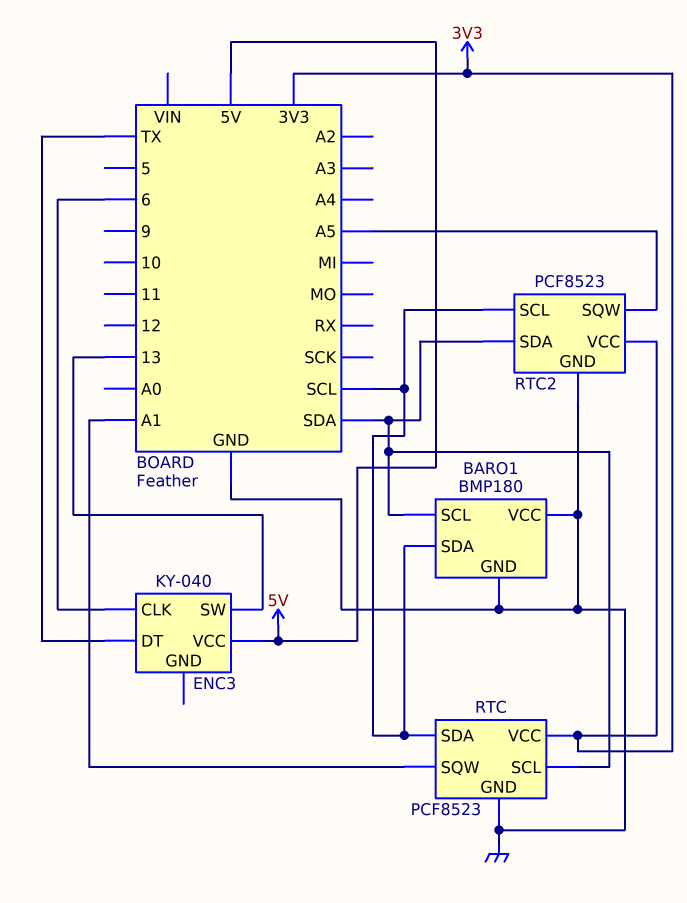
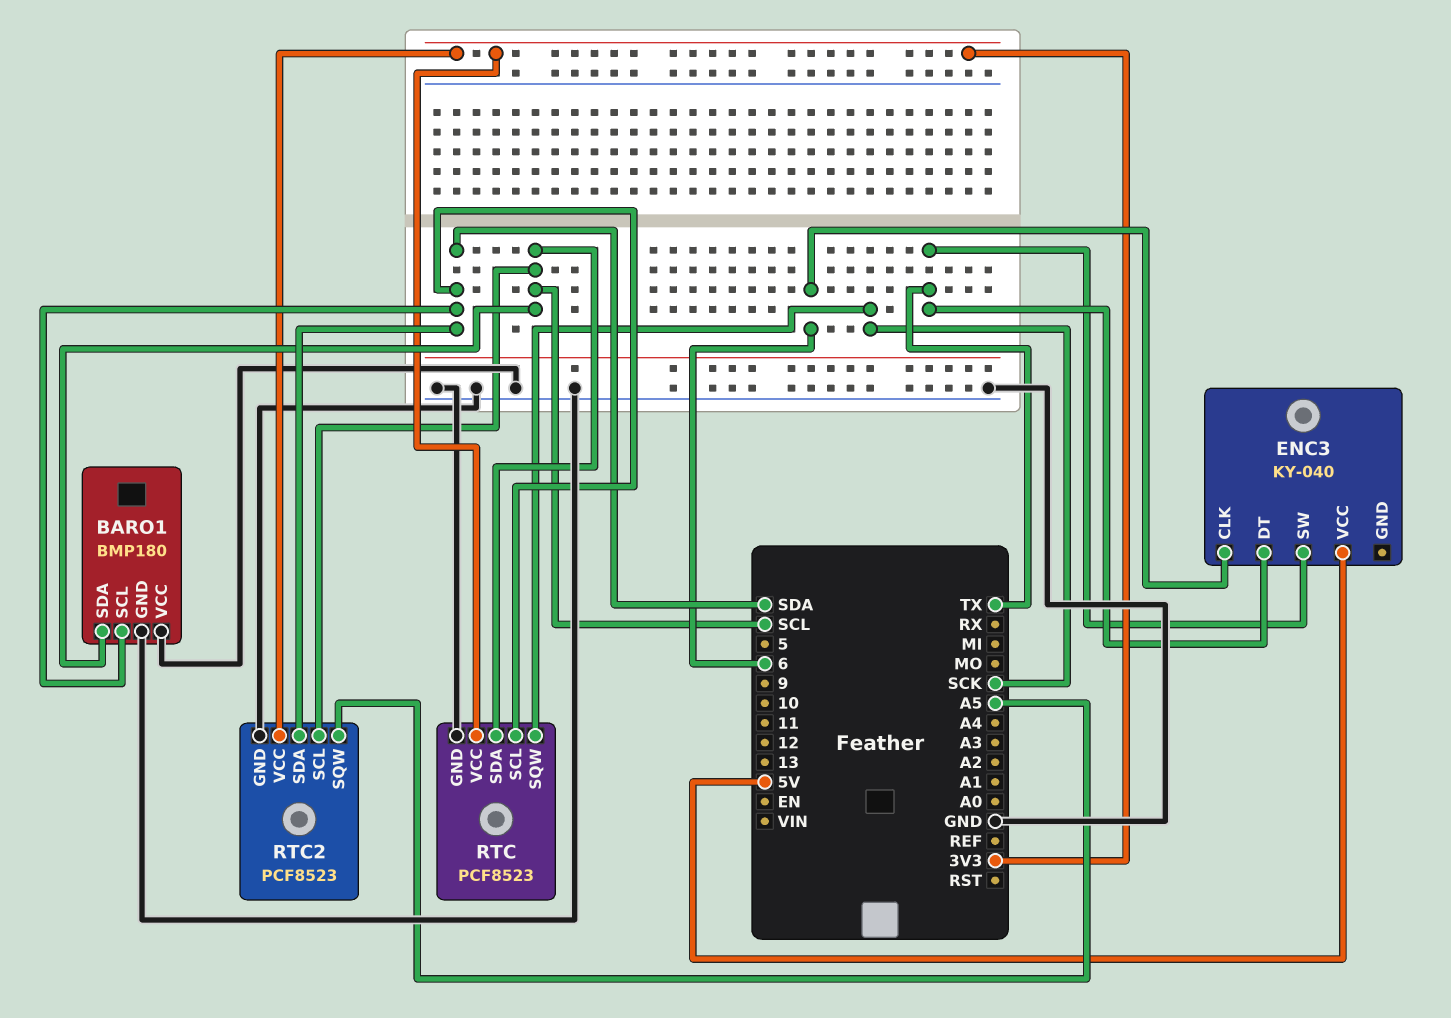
ENC3 pin SW: 13 -> TX
RTC pin SQW: A1 -> SCK

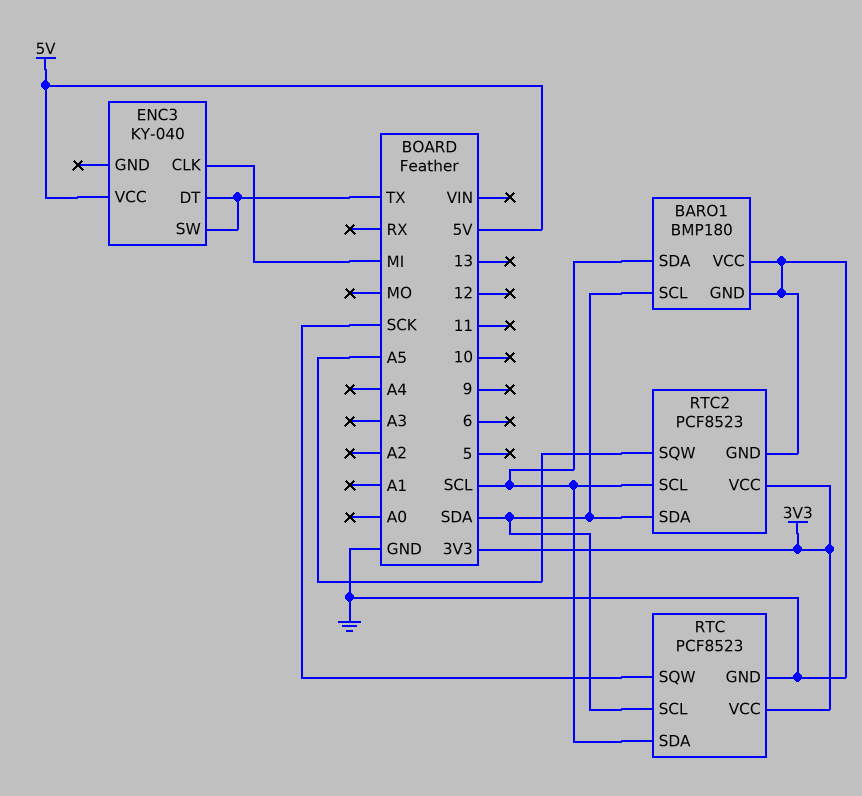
ENC3 pin CLK: 6 -> MI

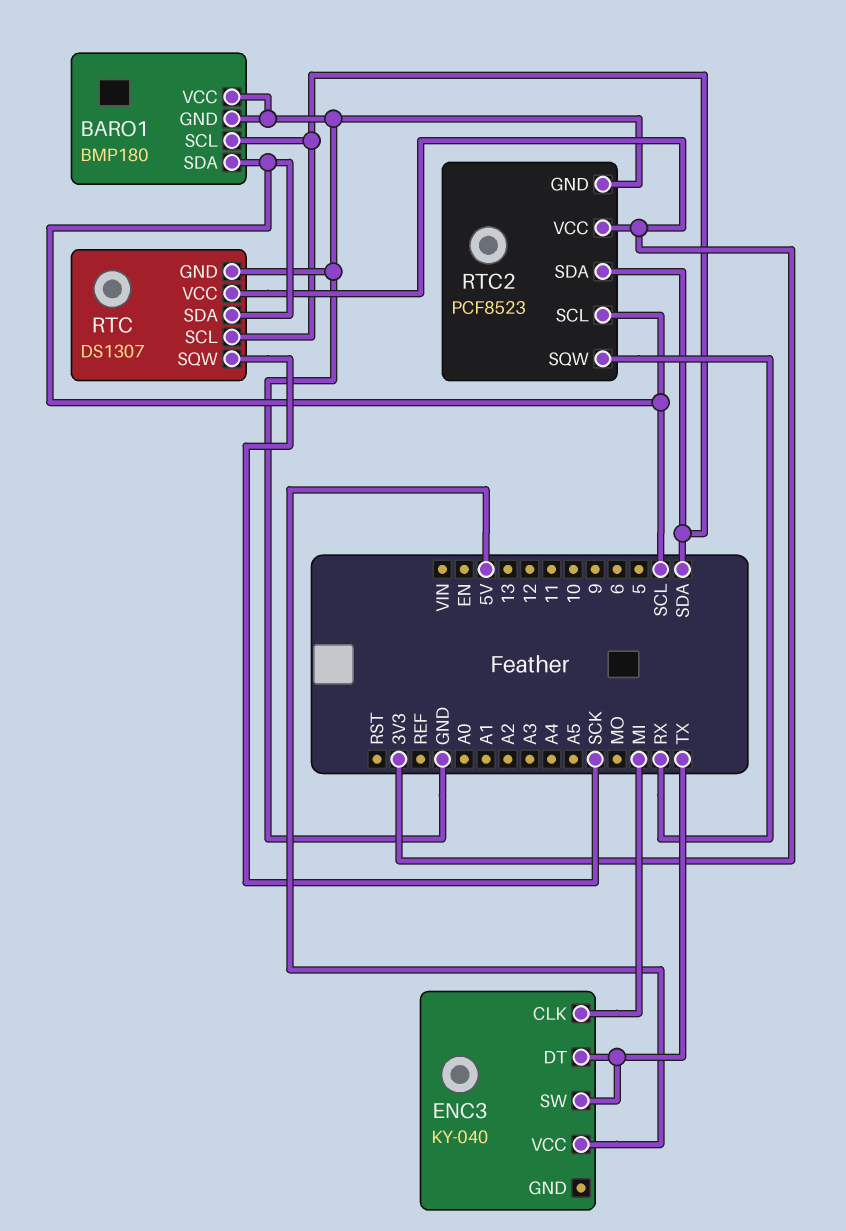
RTC: PCF8523 -> DS1307
RTC2 pin SQW: A5 -> RX

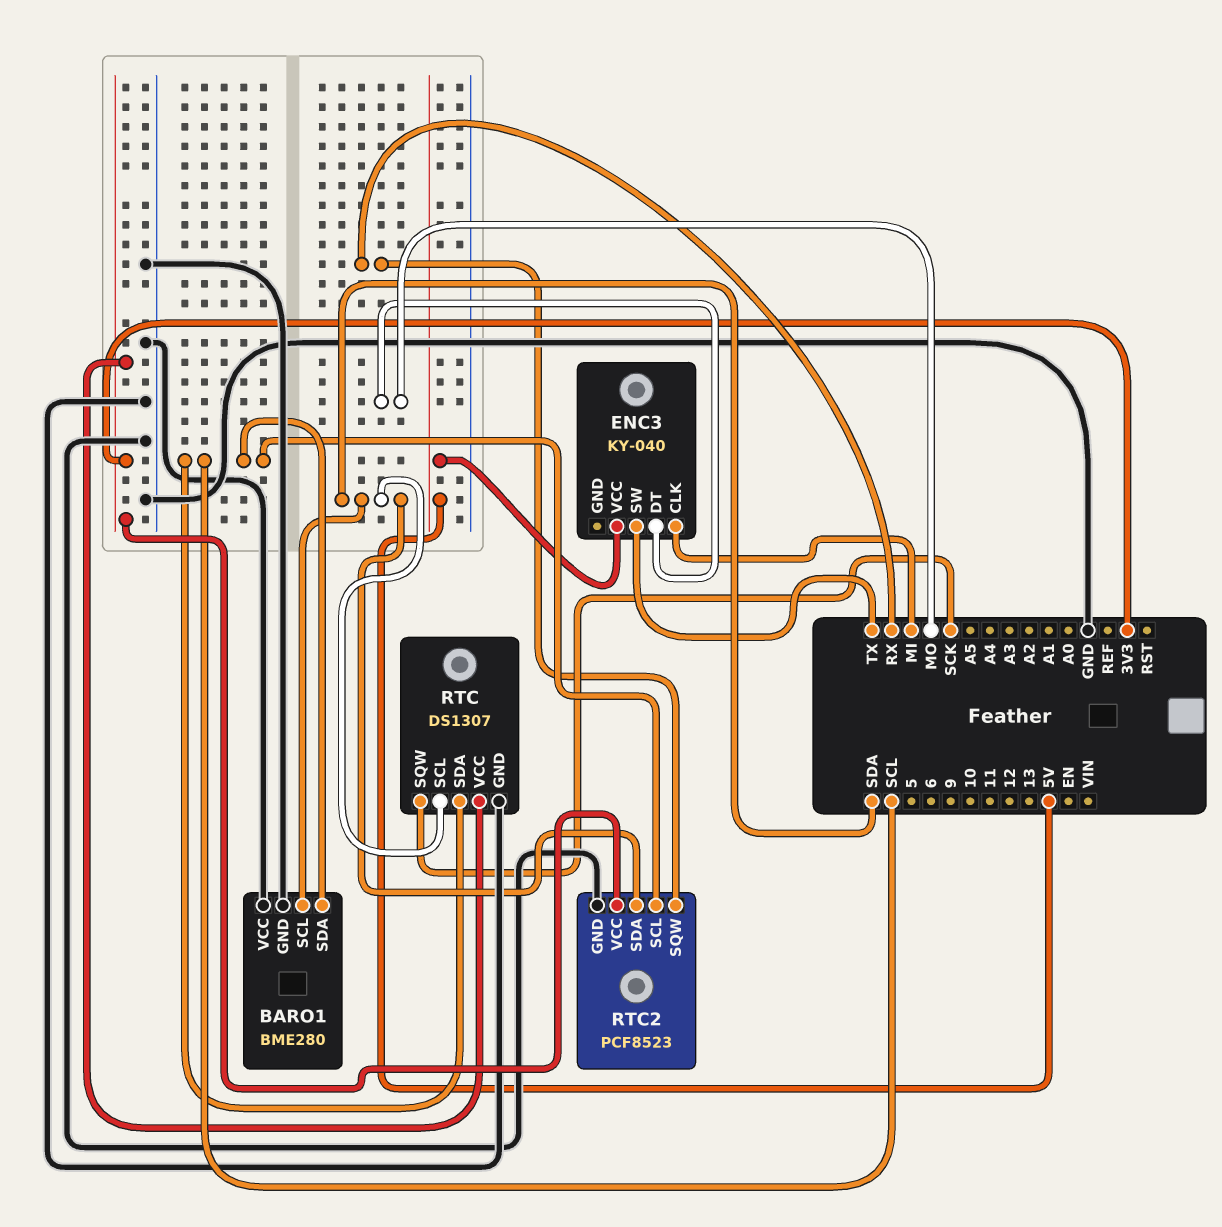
BARO1: BMP180 -> BME280
ENC3 pin DT: TX -> MO

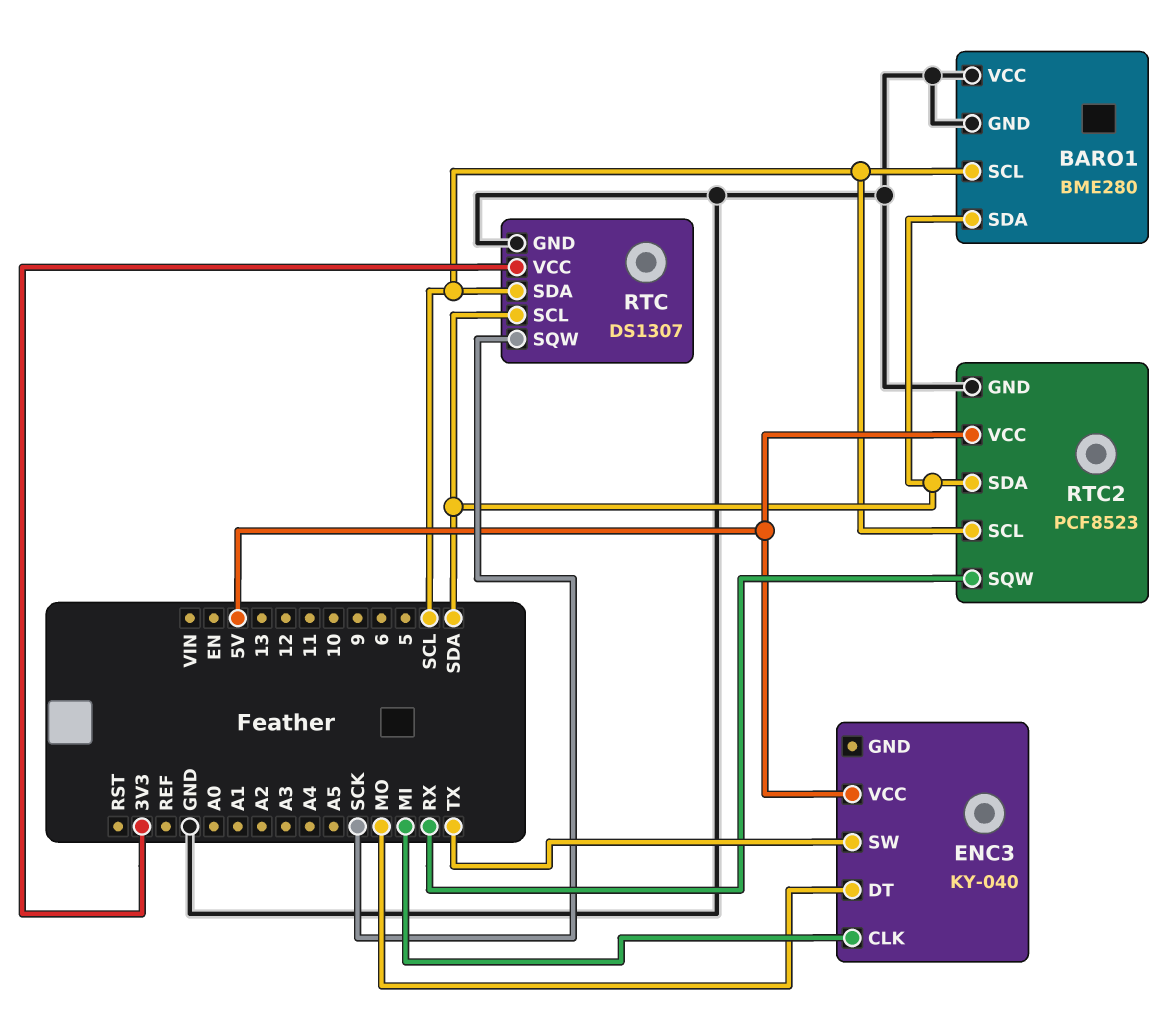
BARO1 pin SCL: SDA -> SCL
BARO1 pin SDA: SCL -> SDA
RTC2 pin VCC: 3V3 -> 5V

